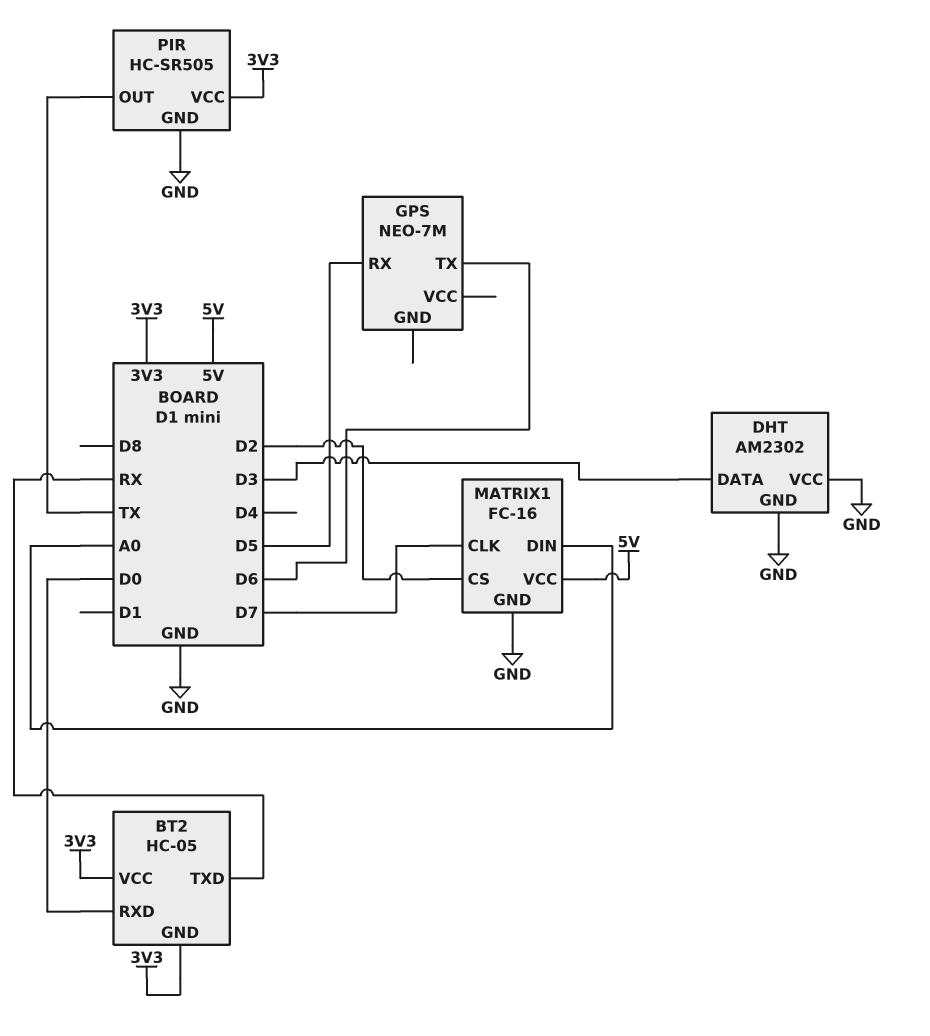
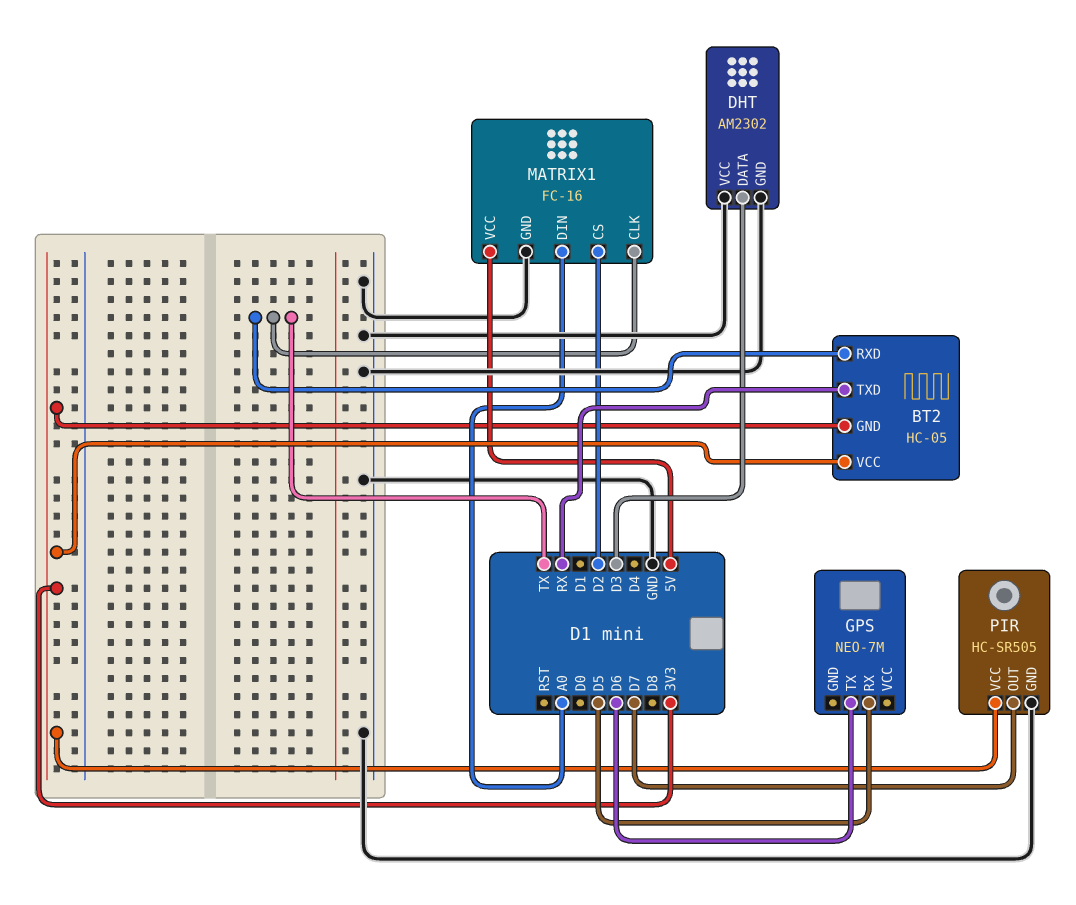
BT2 pin RXD: D0 -> TX
MATRIX1 pin CLK: D7 -> TX
PIR pin OUT: TX -> D7

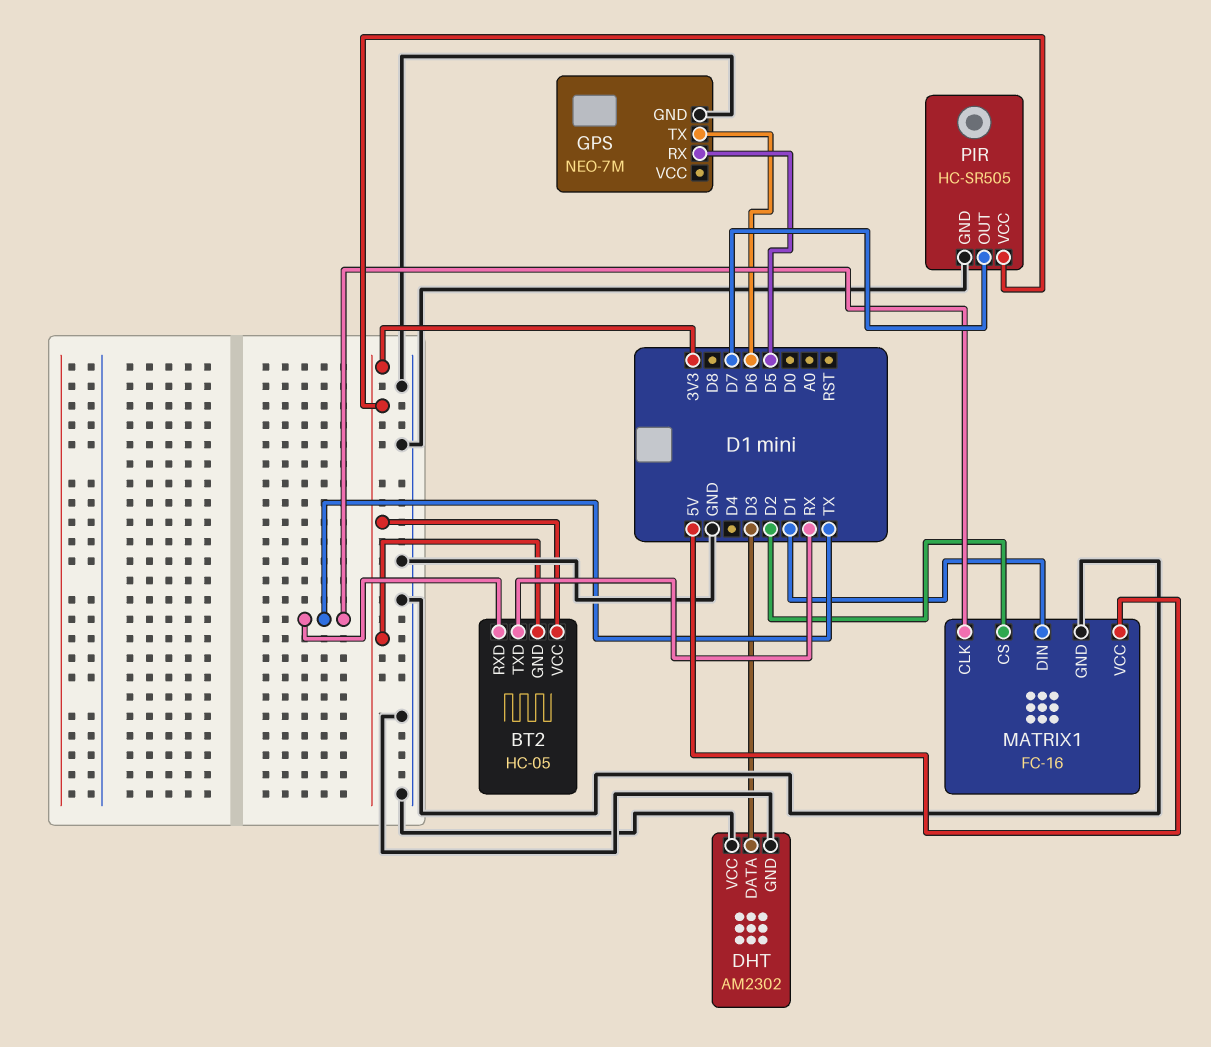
GPS pin GND: none -> GND
MATRIX1 pin DIN: A0 -> D1

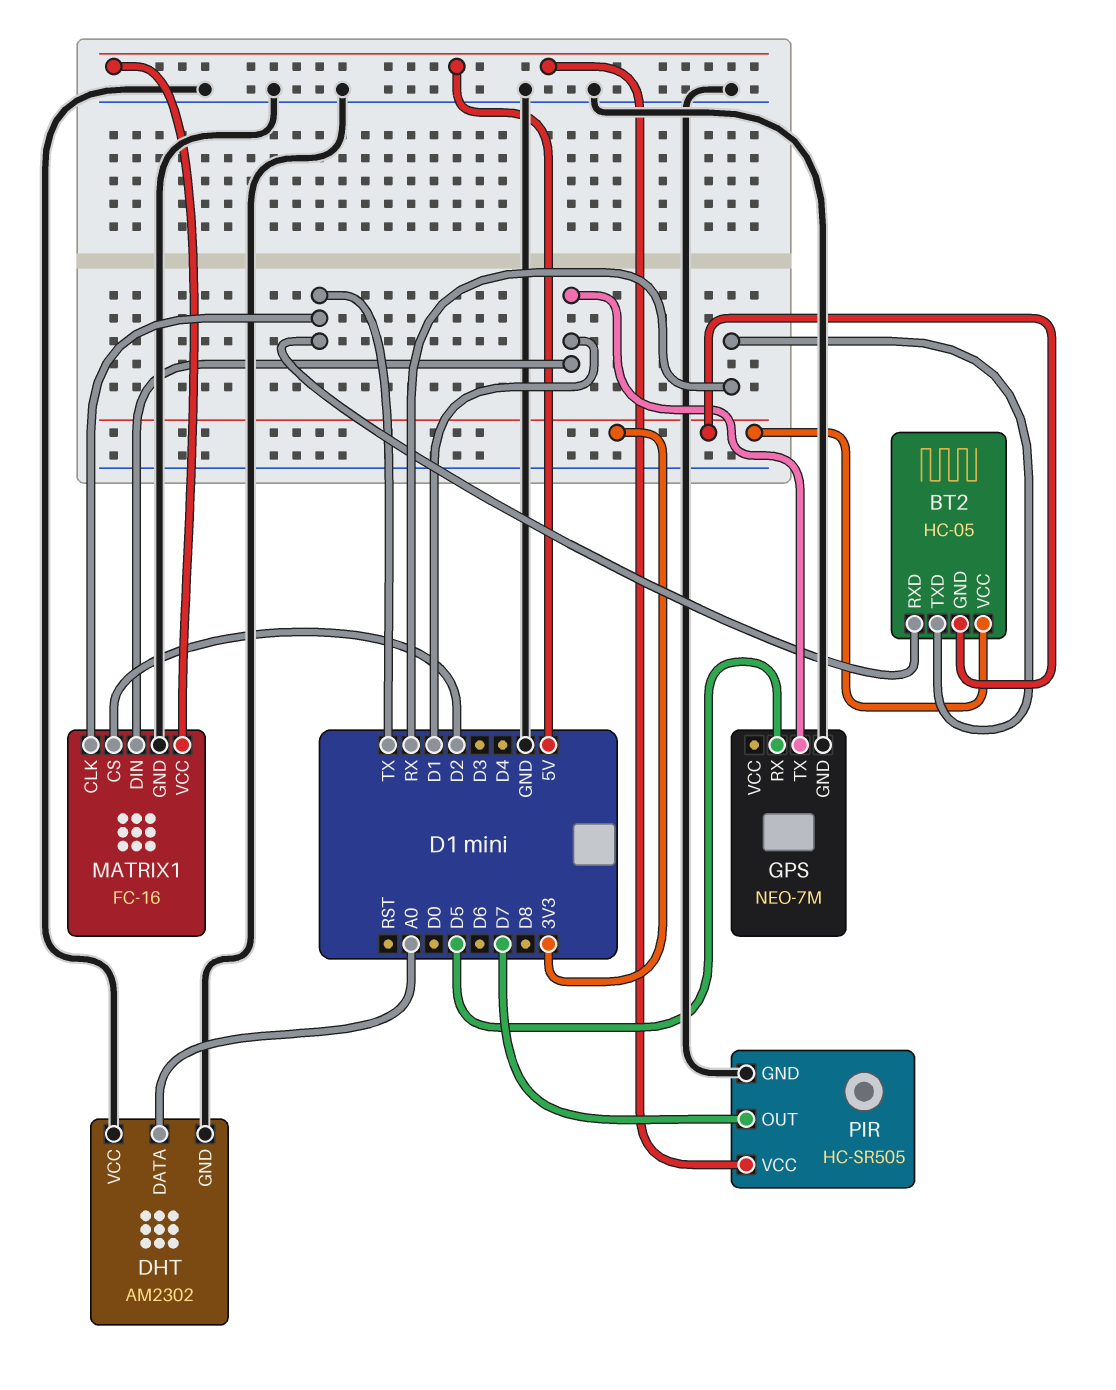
DHT pin DATA: D3 -> A0
GPS pin TX: D6 -> D1
PIR pin VCC: 3V3 -> 5V

